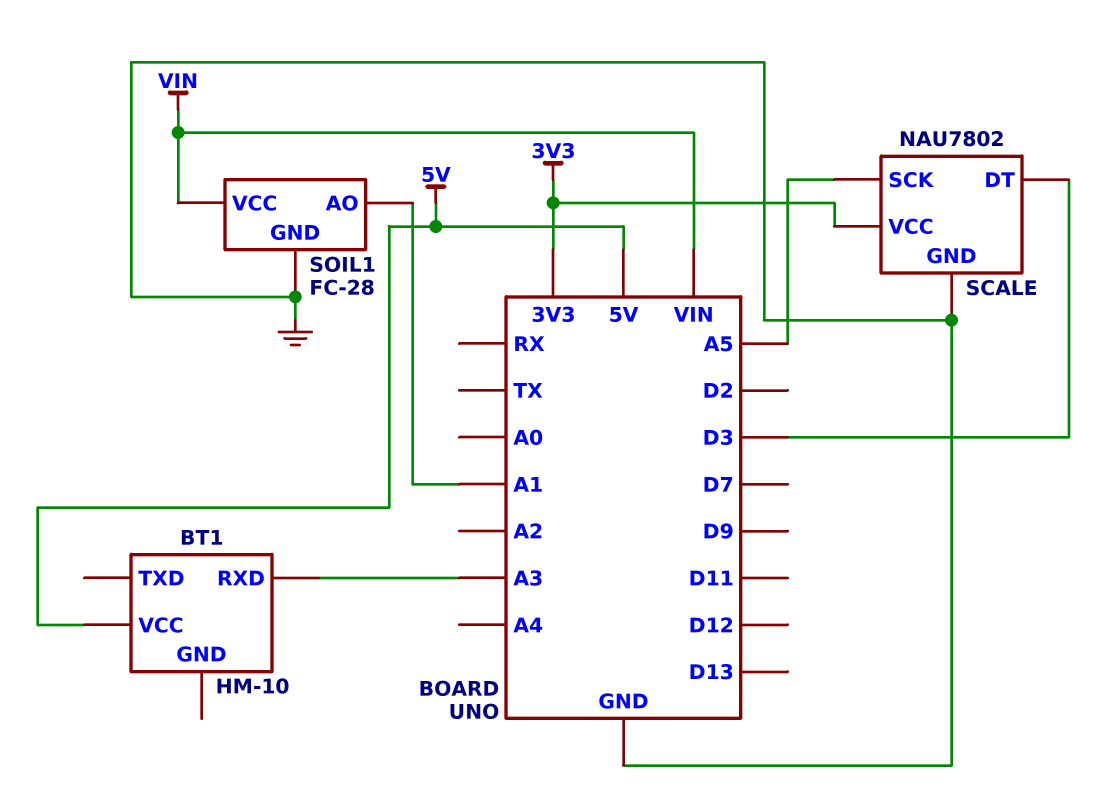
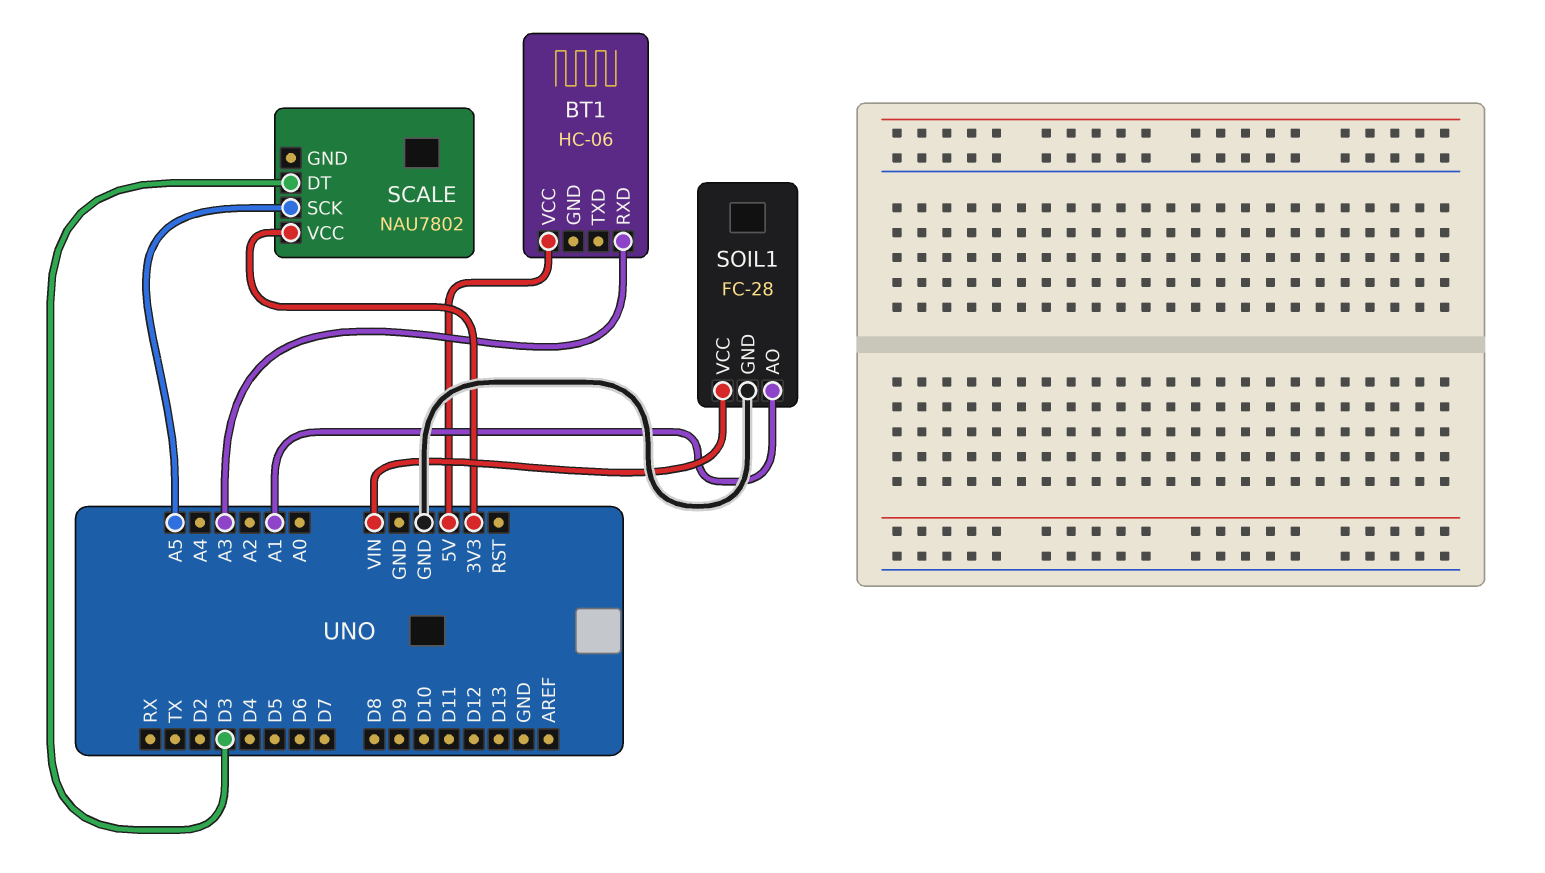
BT1: HM-10 -> HC-06
SCALE pin GND: GND -> none

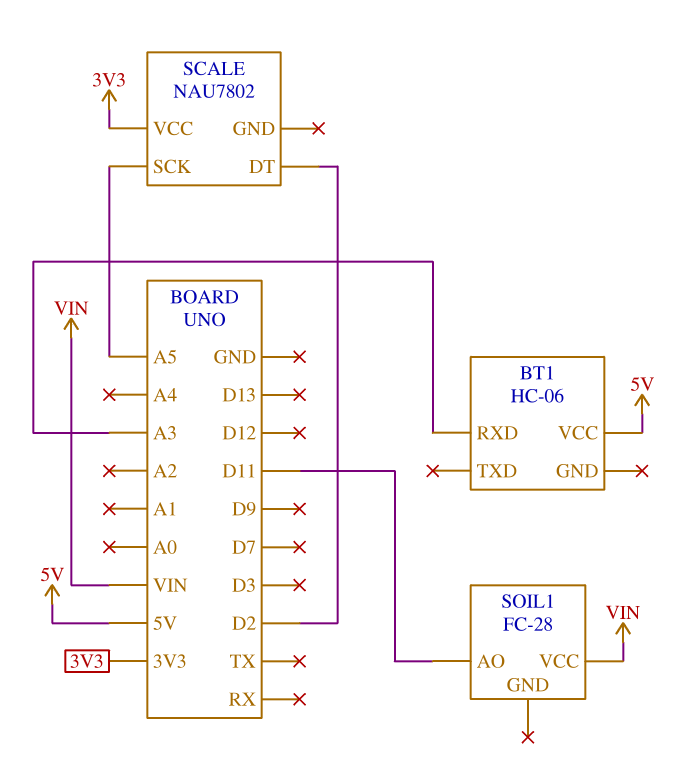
SCALE pin DT: D3 -> D2
SOIL1 pin AO: A1 -> D11
SOIL1 pin GND: GND -> none

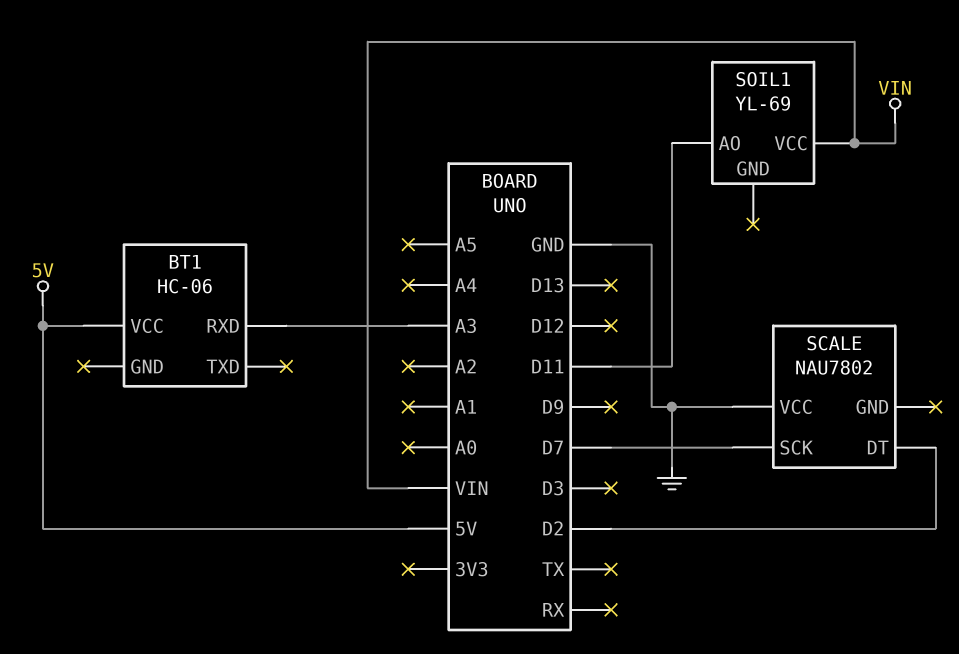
SCALE pin SCK: A5 -> D7
SCALE pin VCC: 3V3 -> GND
SOIL1: FC-28 -> YL-69

